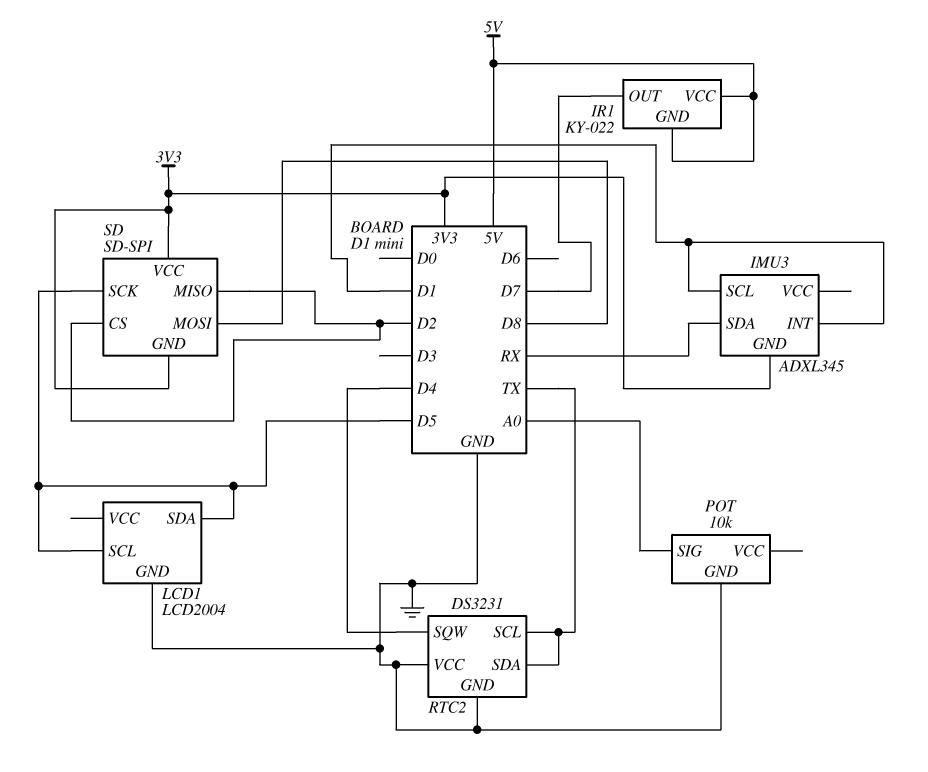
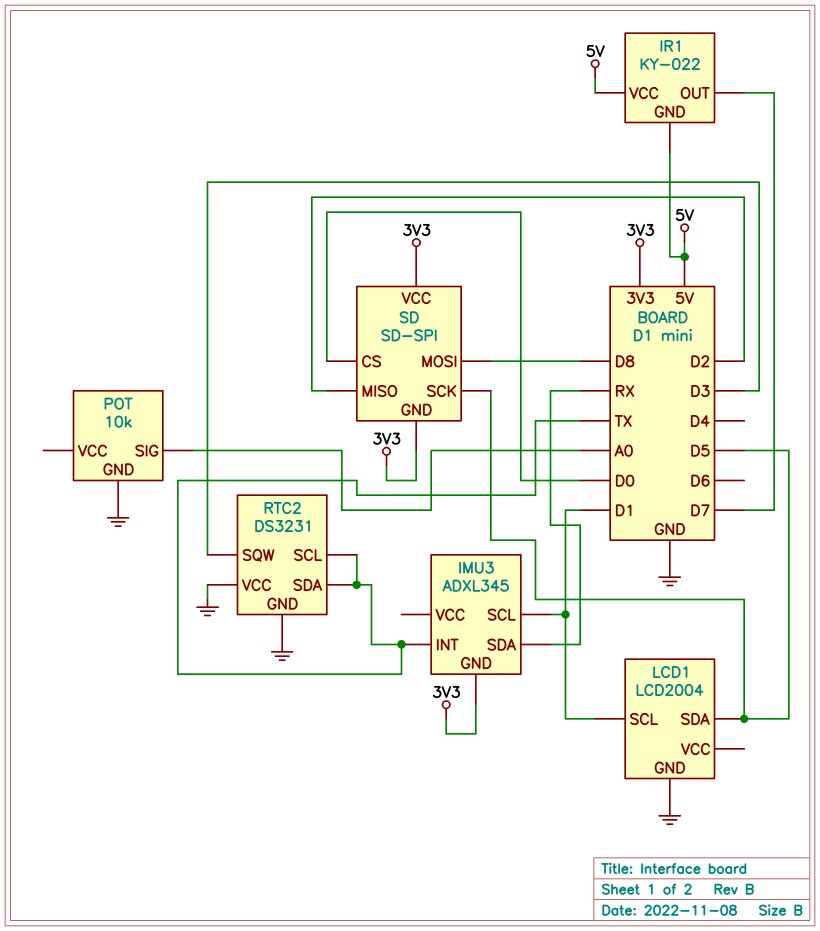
IMU3 pin INT: D1 -> TX
LCD1 pin SCL: D5 -> D1
RTC2 pin SQW: D4 -> D3
SD pin CS: D2 -> D0

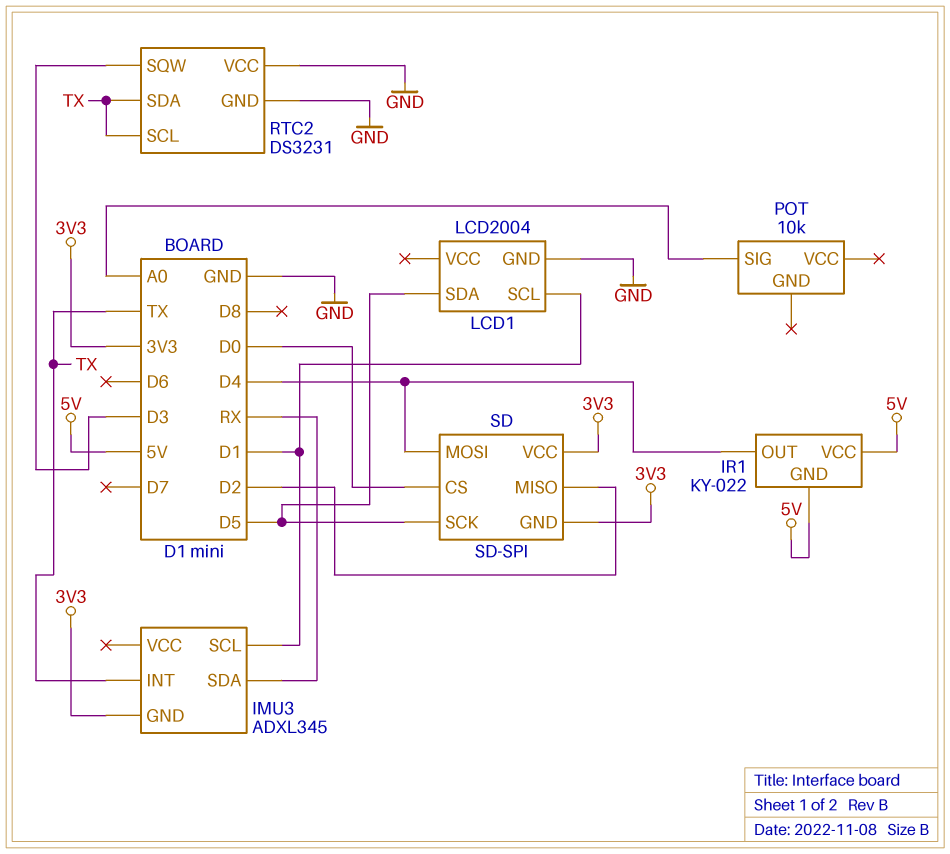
IR1 pin OUT: D7 -> D4
POT pin GND: GND -> none
SD pin MOSI: D8 -> D4

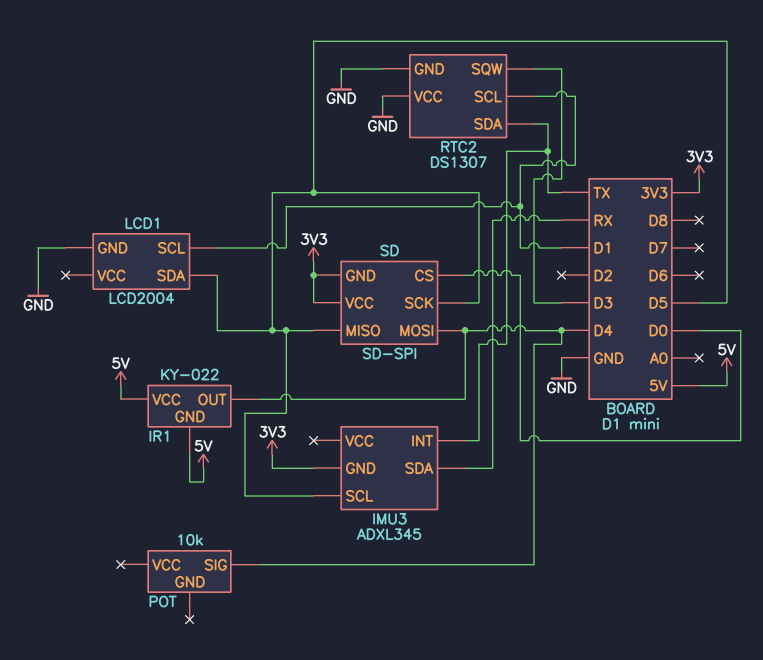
IMU3 pin SCL: D1 -> D5
POT pin SIG: A0 -> D4
RTC2: DS3231 -> DS1307
RTC2 pin SCL: TX -> D1
SD pin MISO: D2 -> D5

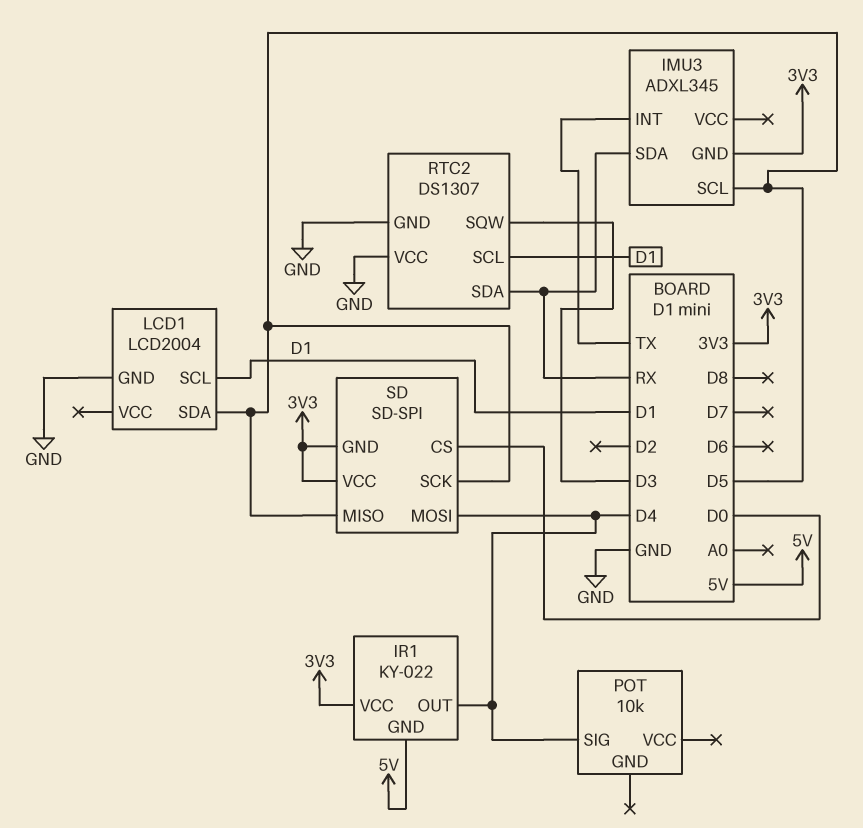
IR1 pin VCC: 5V -> 3V3
RTC2 pin SDA: TX -> RX

